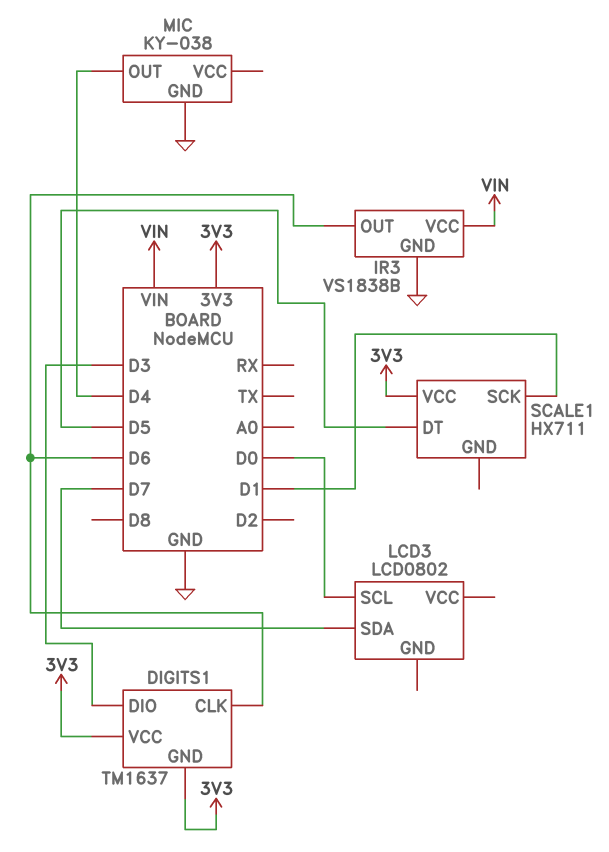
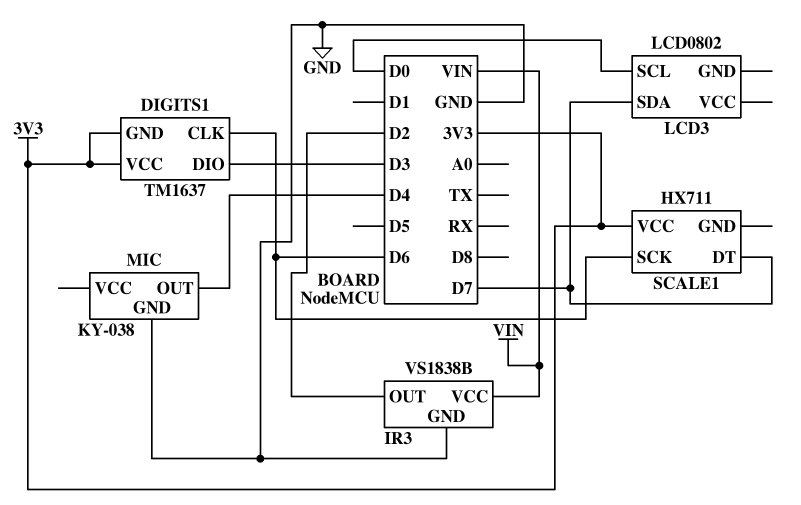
IR3 pin OUT: D6 -> D2
SCALE1 pin DT: D5 -> D7
SCALE1 pin SCK: D1 -> D6

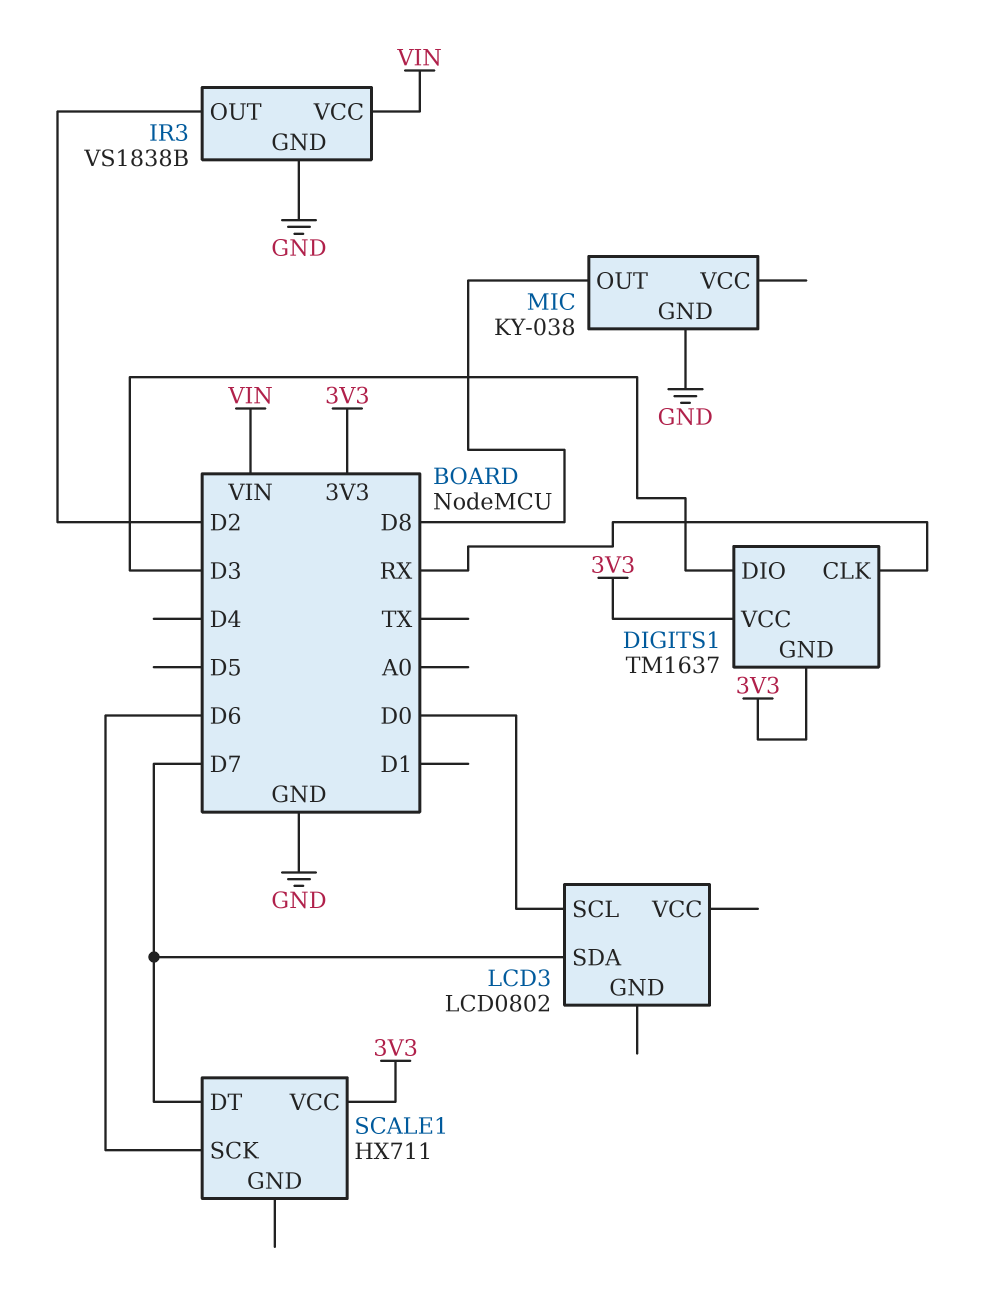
DIGITS1 pin CLK: D6 -> RX
MIC pin OUT: D4 -> D8

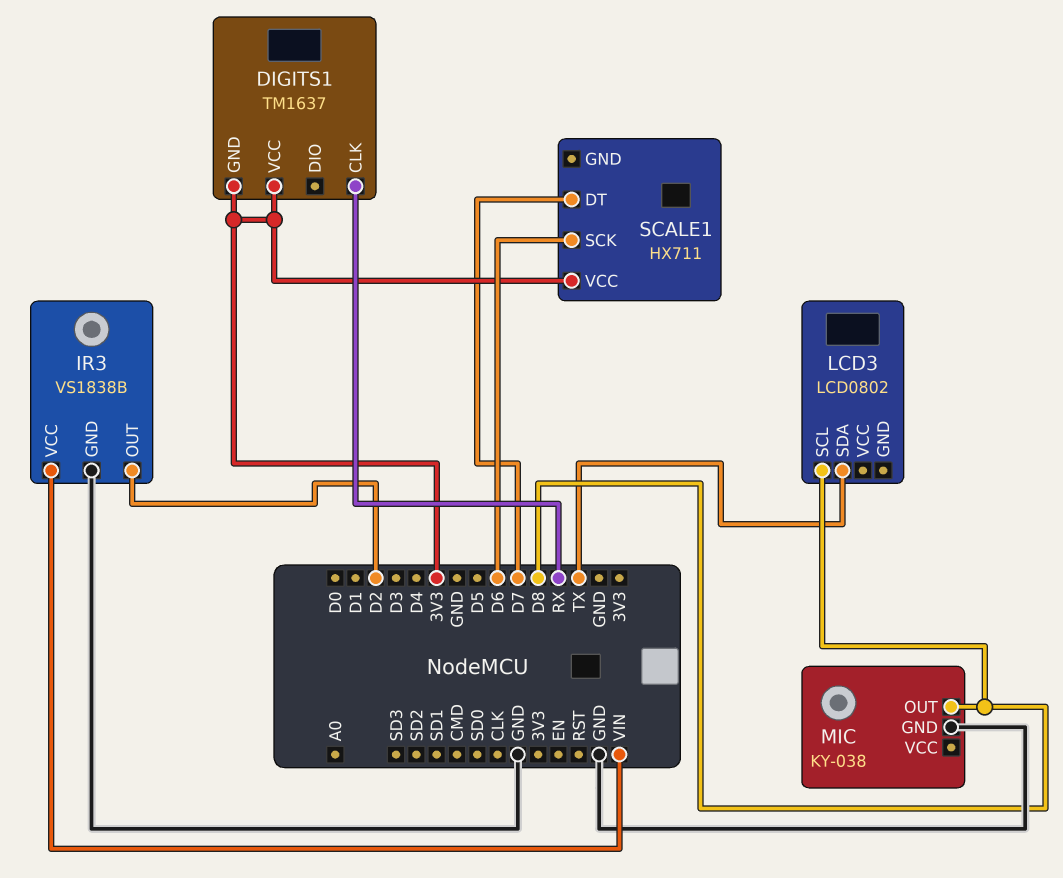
DIGITS1 pin DIO: D3 -> none
LCD3 pin SCL: D0 -> D8
LCD3 pin SDA: D7 -> TX

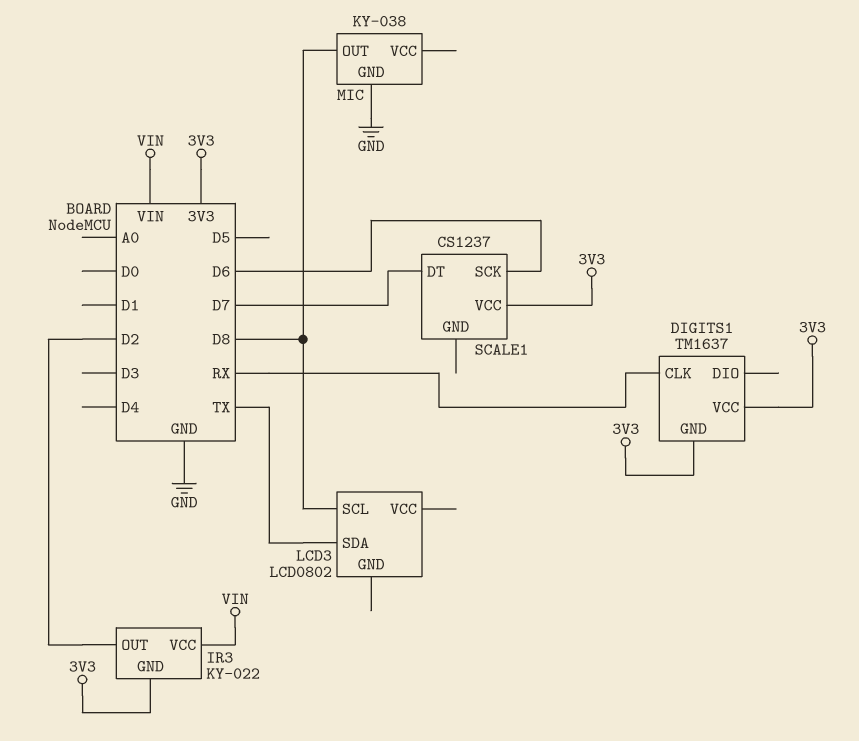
IR3: VS1838B -> KY-022
IR3 pin GND: GND -> 3V3
SCALE1: HX711 -> CS1237

